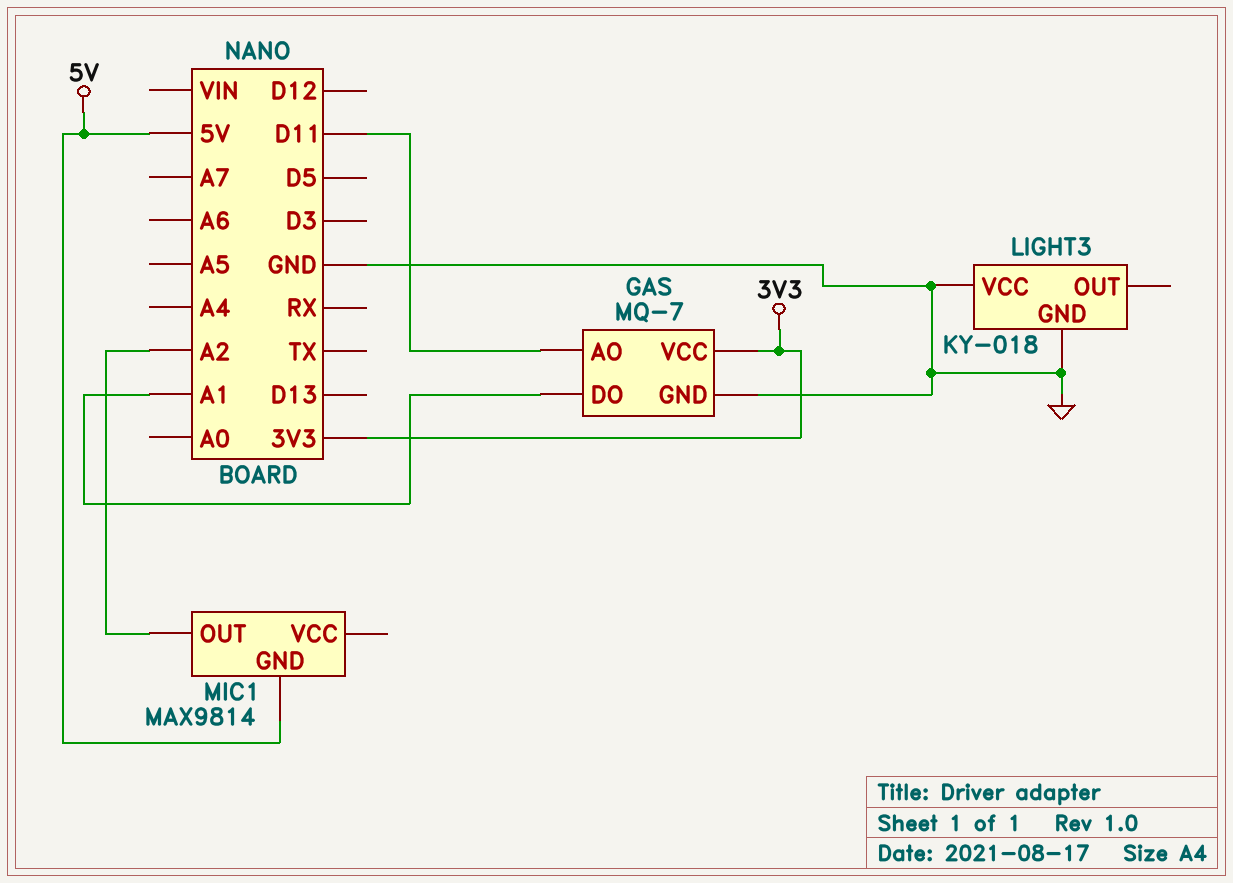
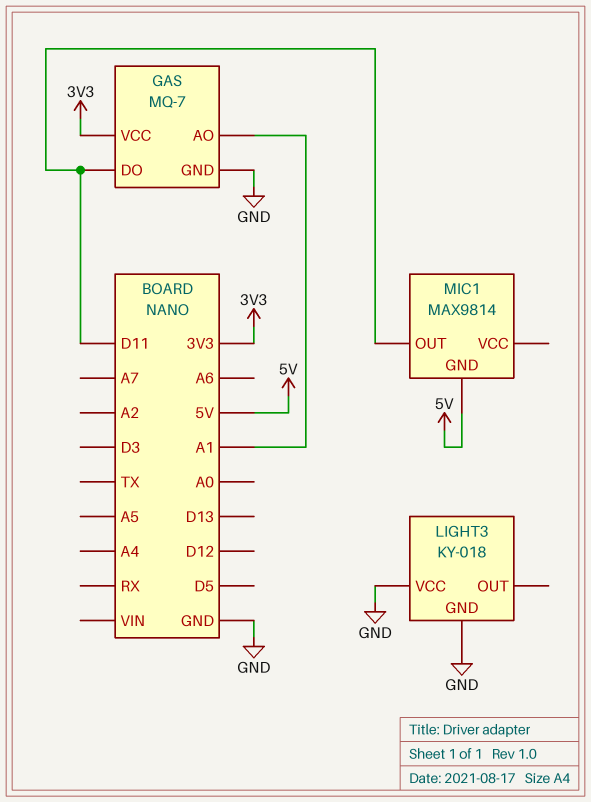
GAS pin AO: D11 -> A1
GAS pin DO: A1 -> D11
MIC1 pin OUT: A2 -> D11

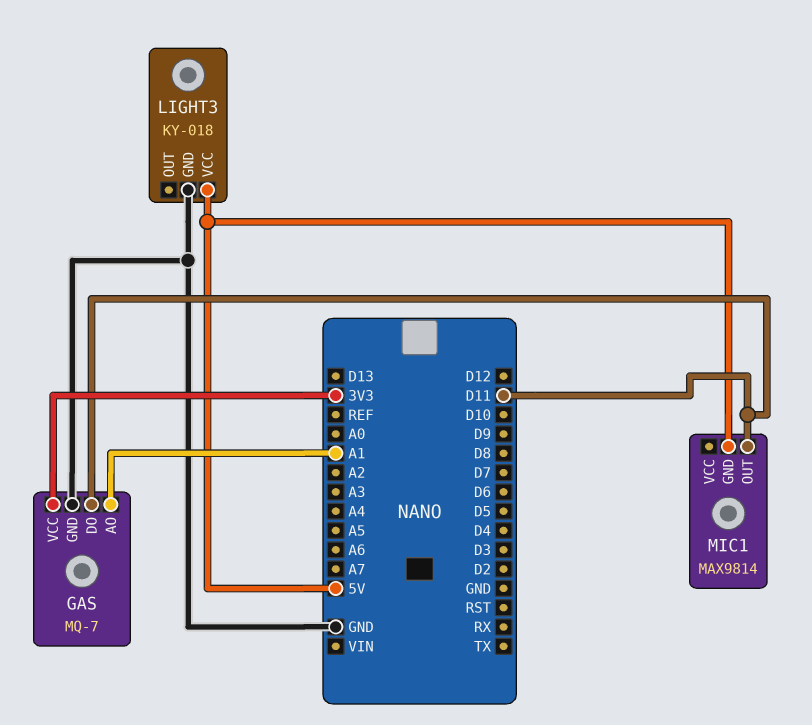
LIGHT3 pin VCC: GND -> 5V

